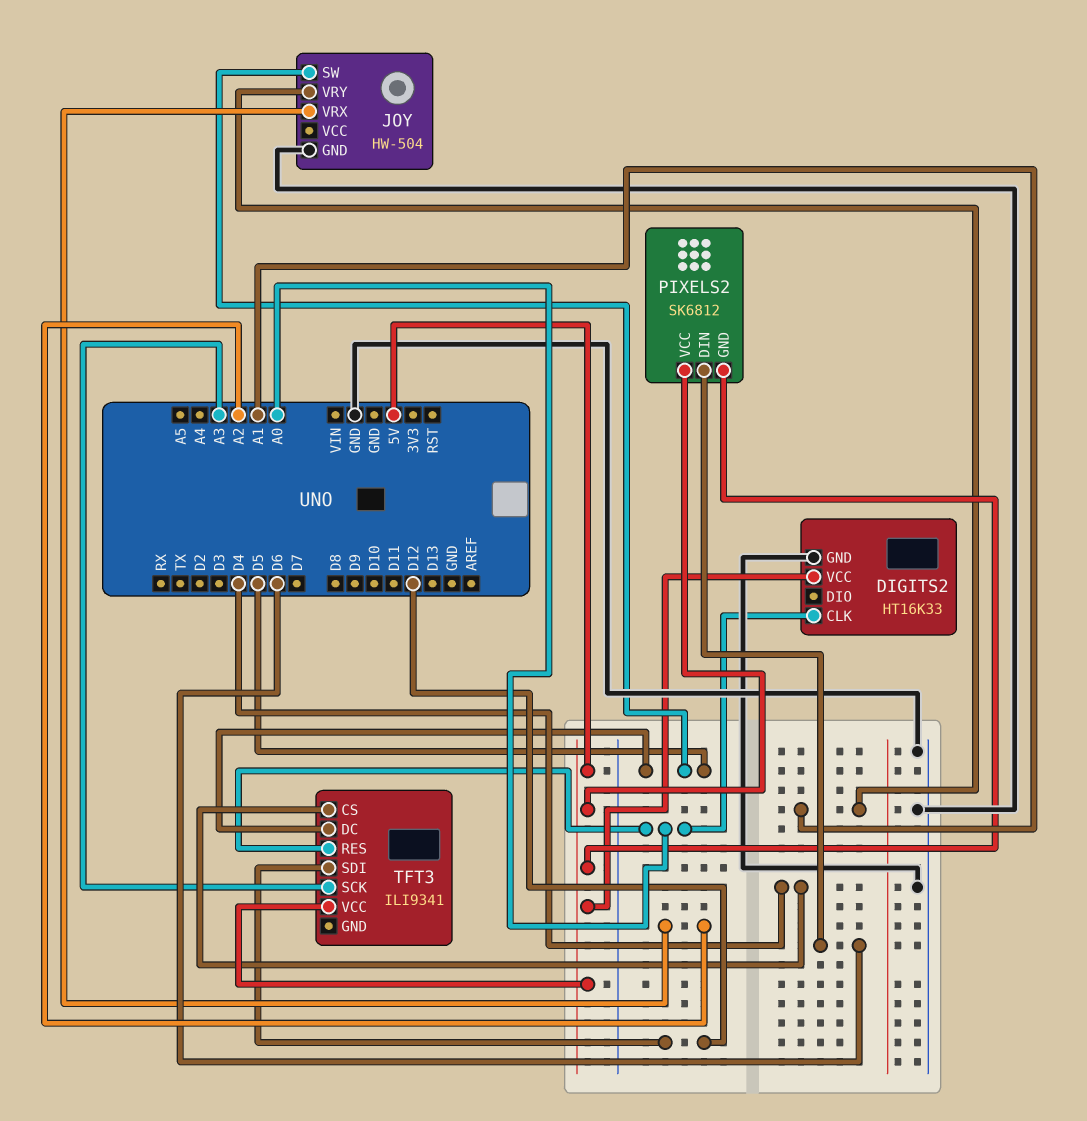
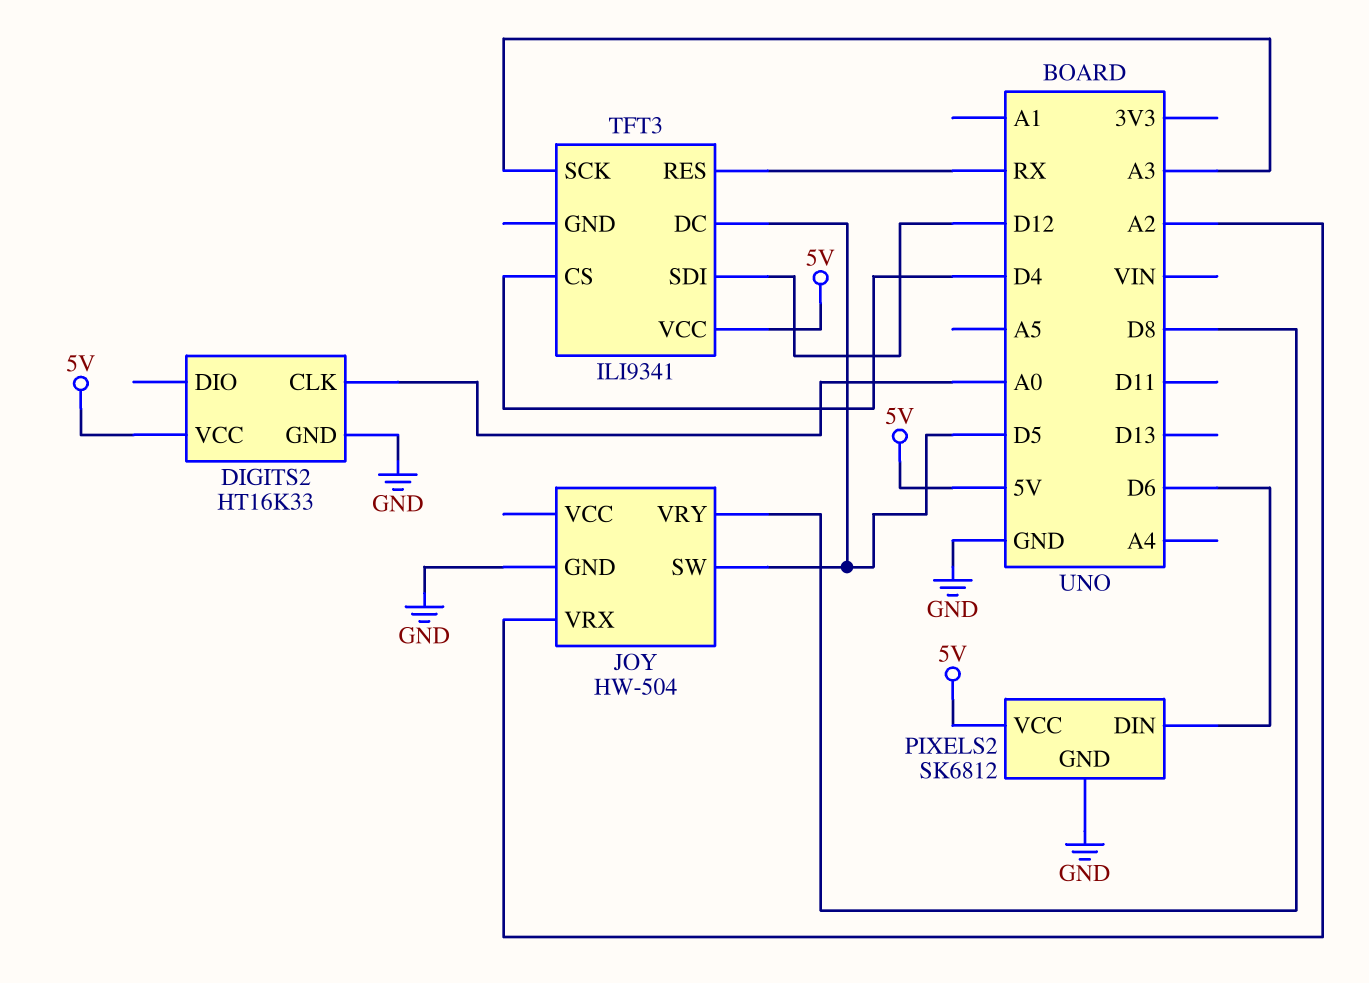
JOY pin VRY: A1 -> D8
PIXELS2 pin GND: 5V -> GND
TFT3 pin RES: A0 -> RX

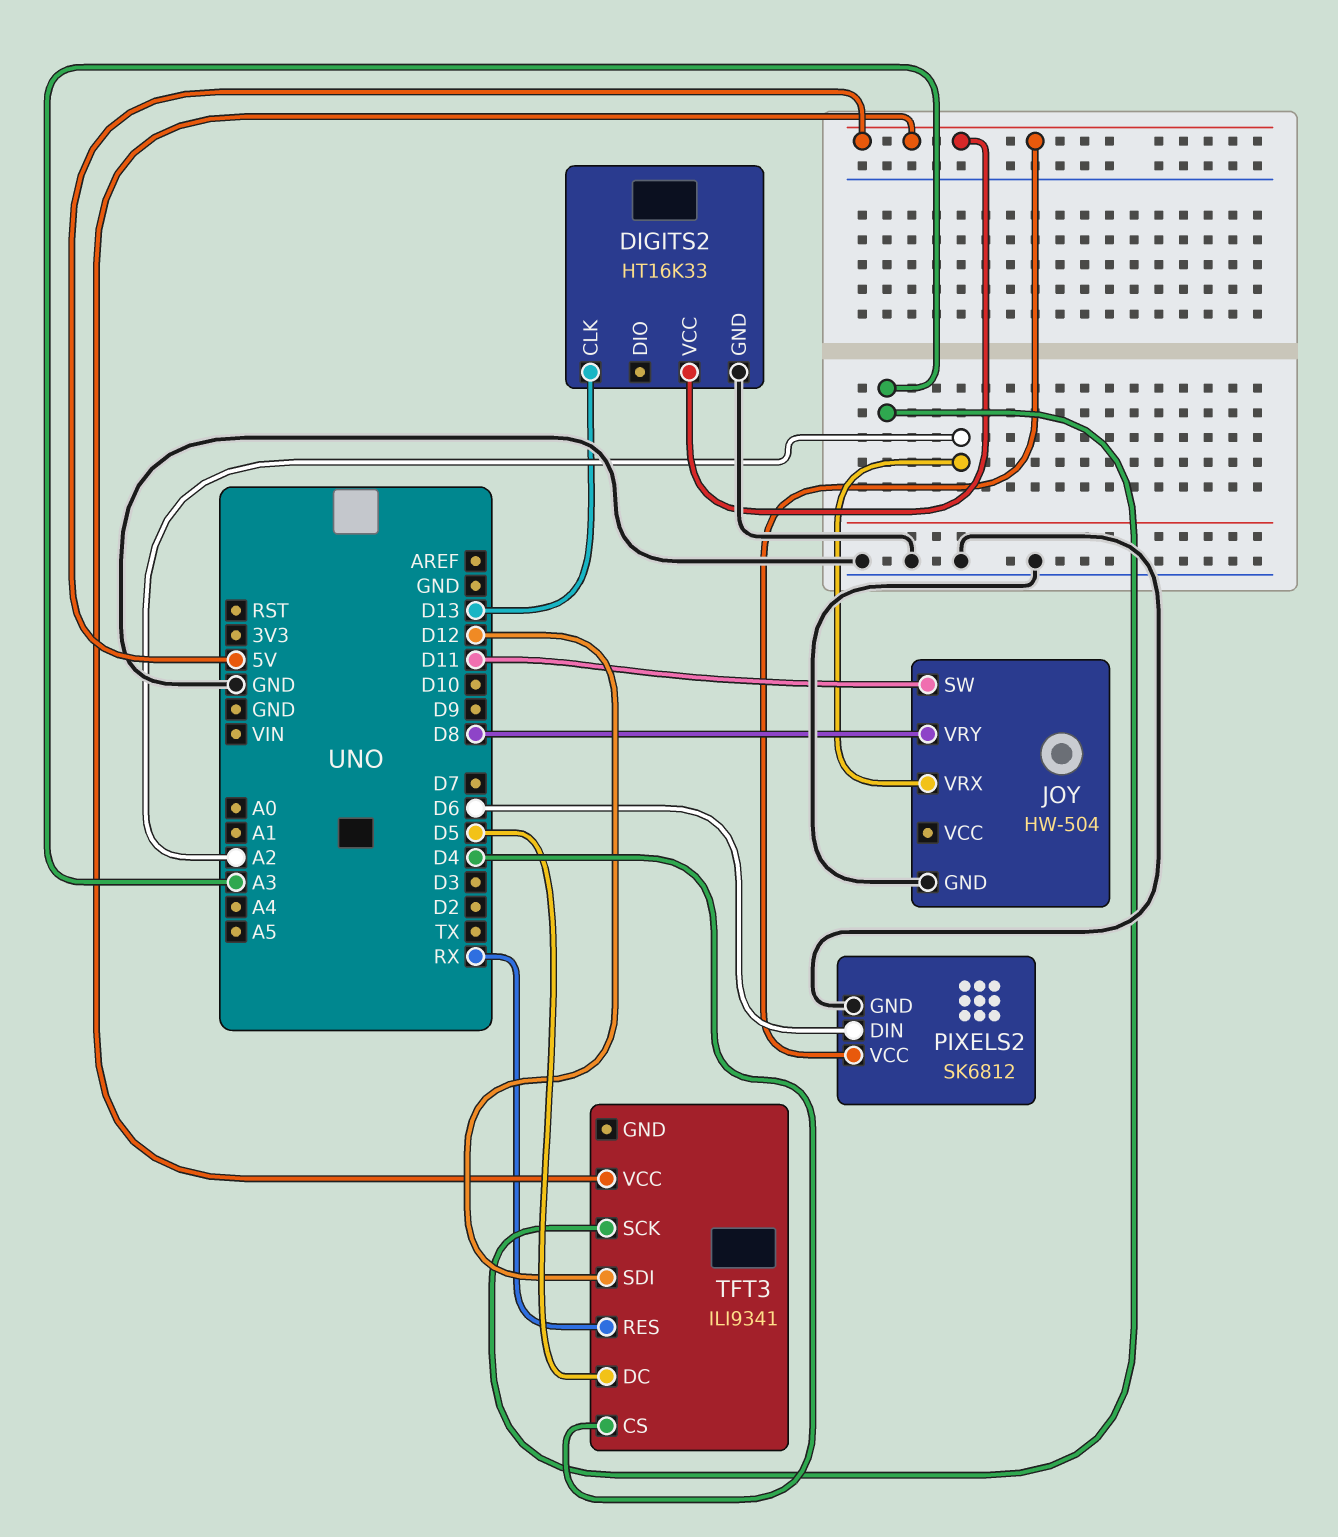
DIGITS2 pin CLK: A0 -> D13
JOY pin SW: D5 -> D11

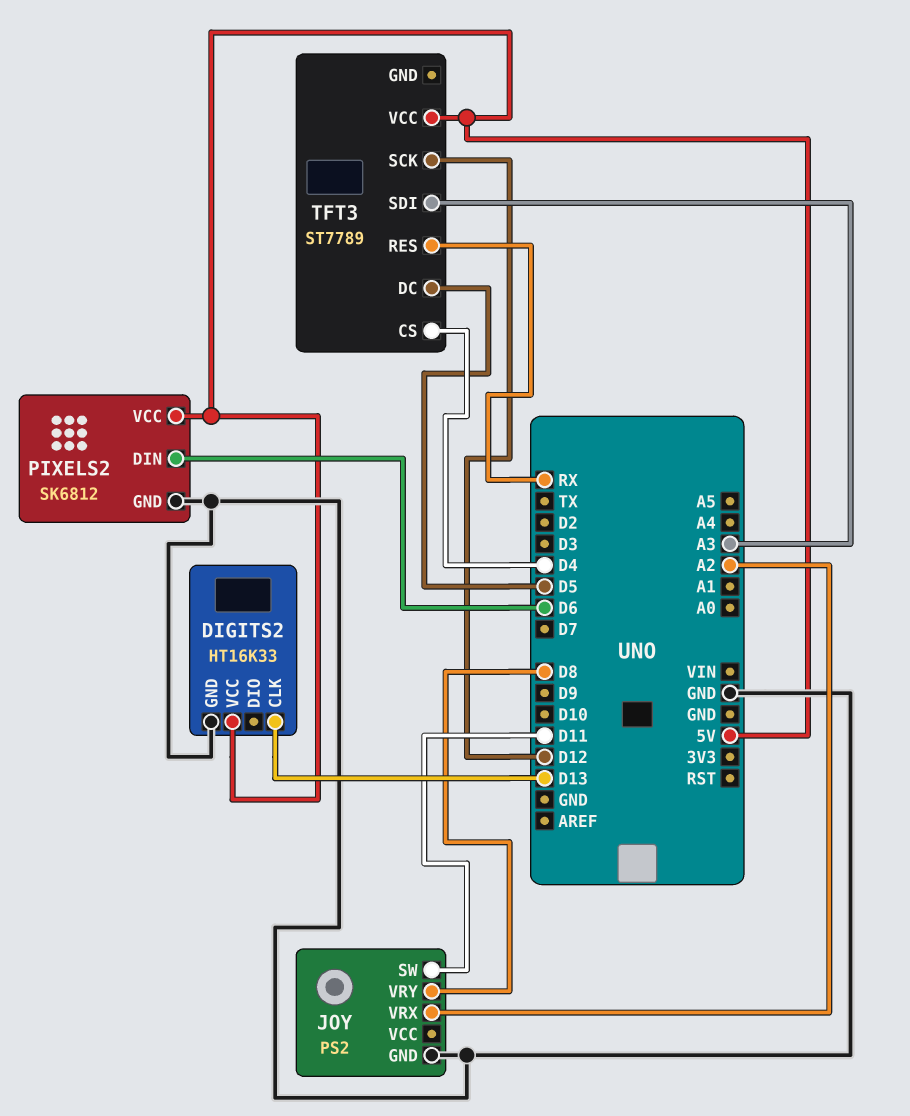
JOY: HW-504 -> PS2
TFT3: ILI9341 -> ST7789
TFT3 pin SCK: A3 -> D12
TFT3 pin SDI: D12 -> A3

